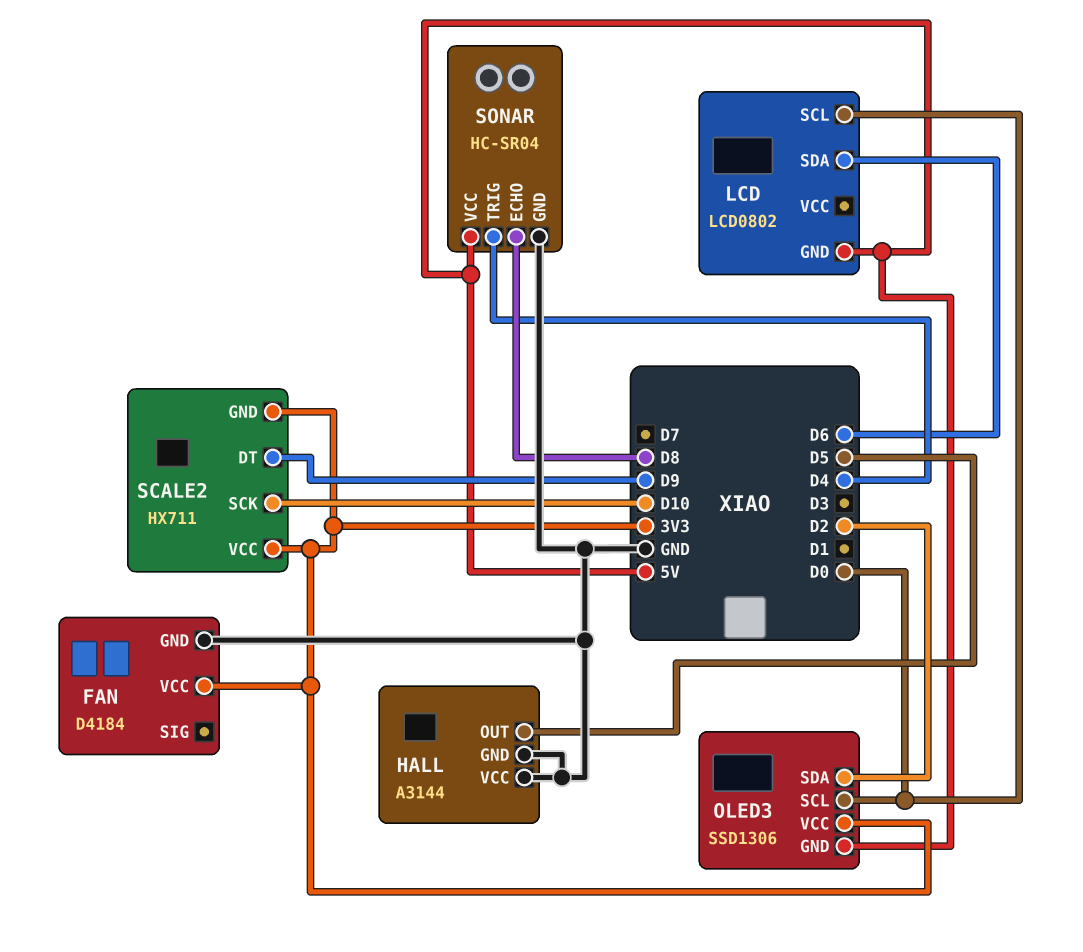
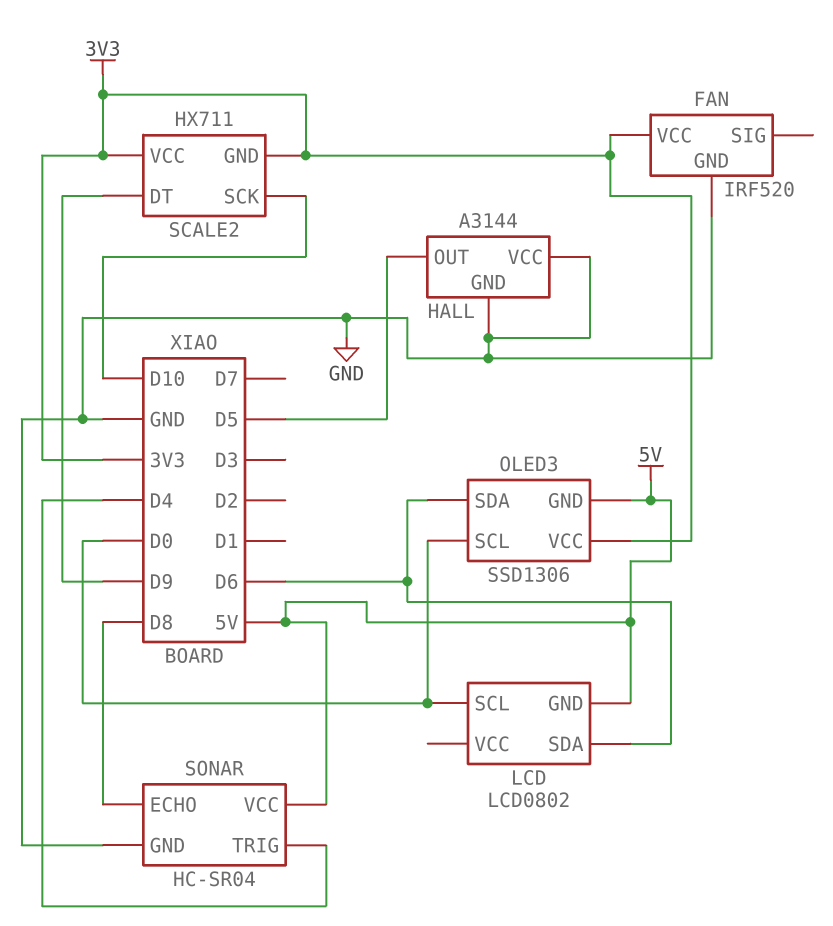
FAN: D4184 -> IRF520
OLED3 pin SDA: D2 -> D6

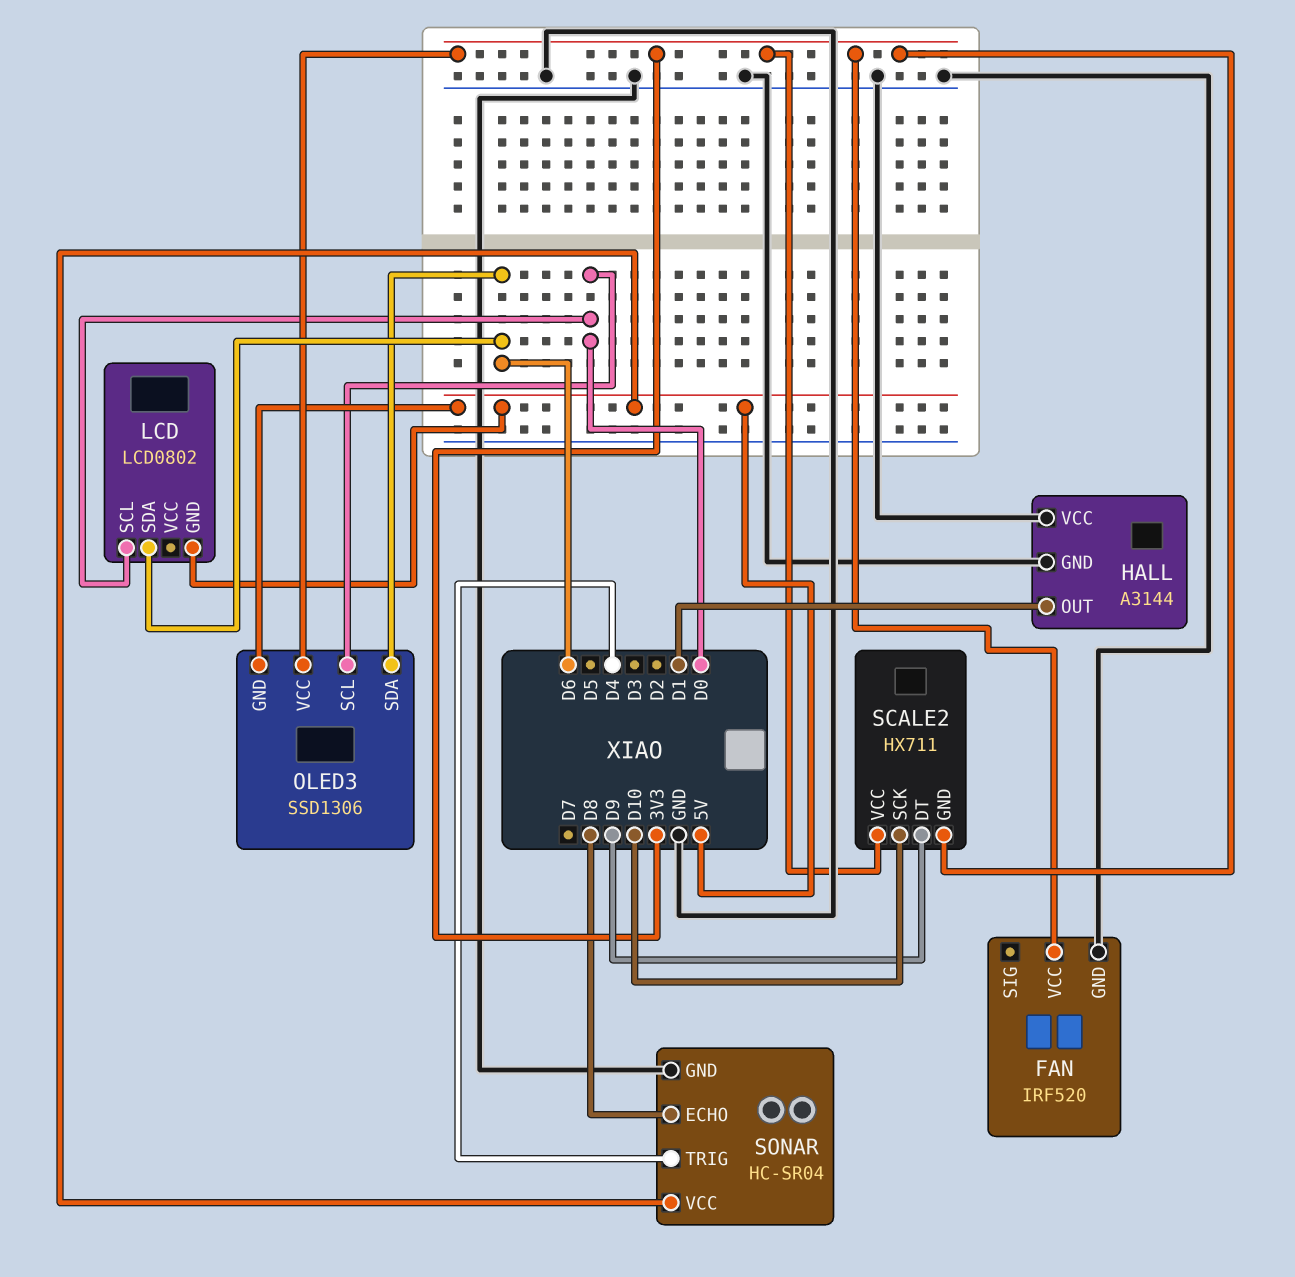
HALL pin OUT: D5 -> D1

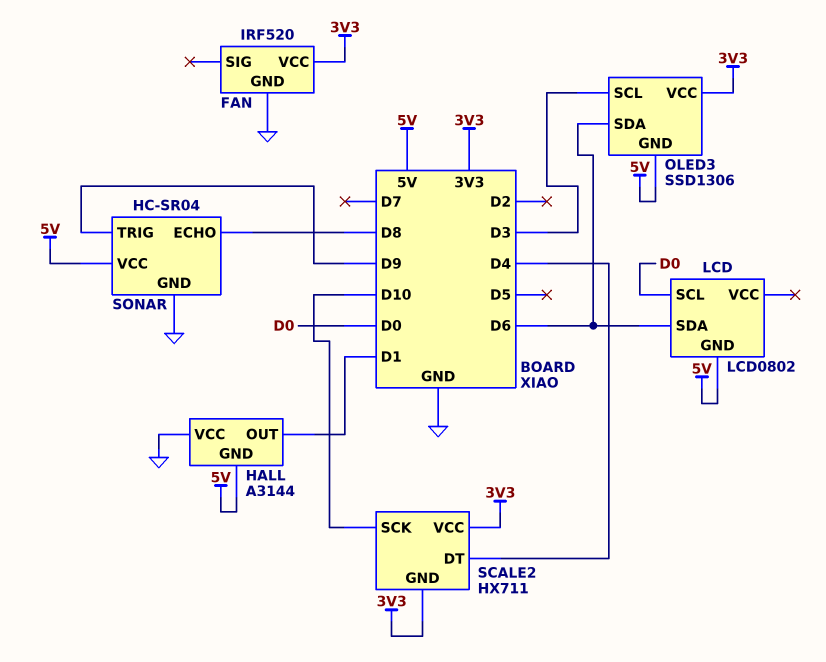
HALL pin GND: GND -> 5V
OLED3 pin SCL: D0 -> D3
SCALE2 pin DT: D9 -> D4
SONAR pin TRIG: D4 -> D9

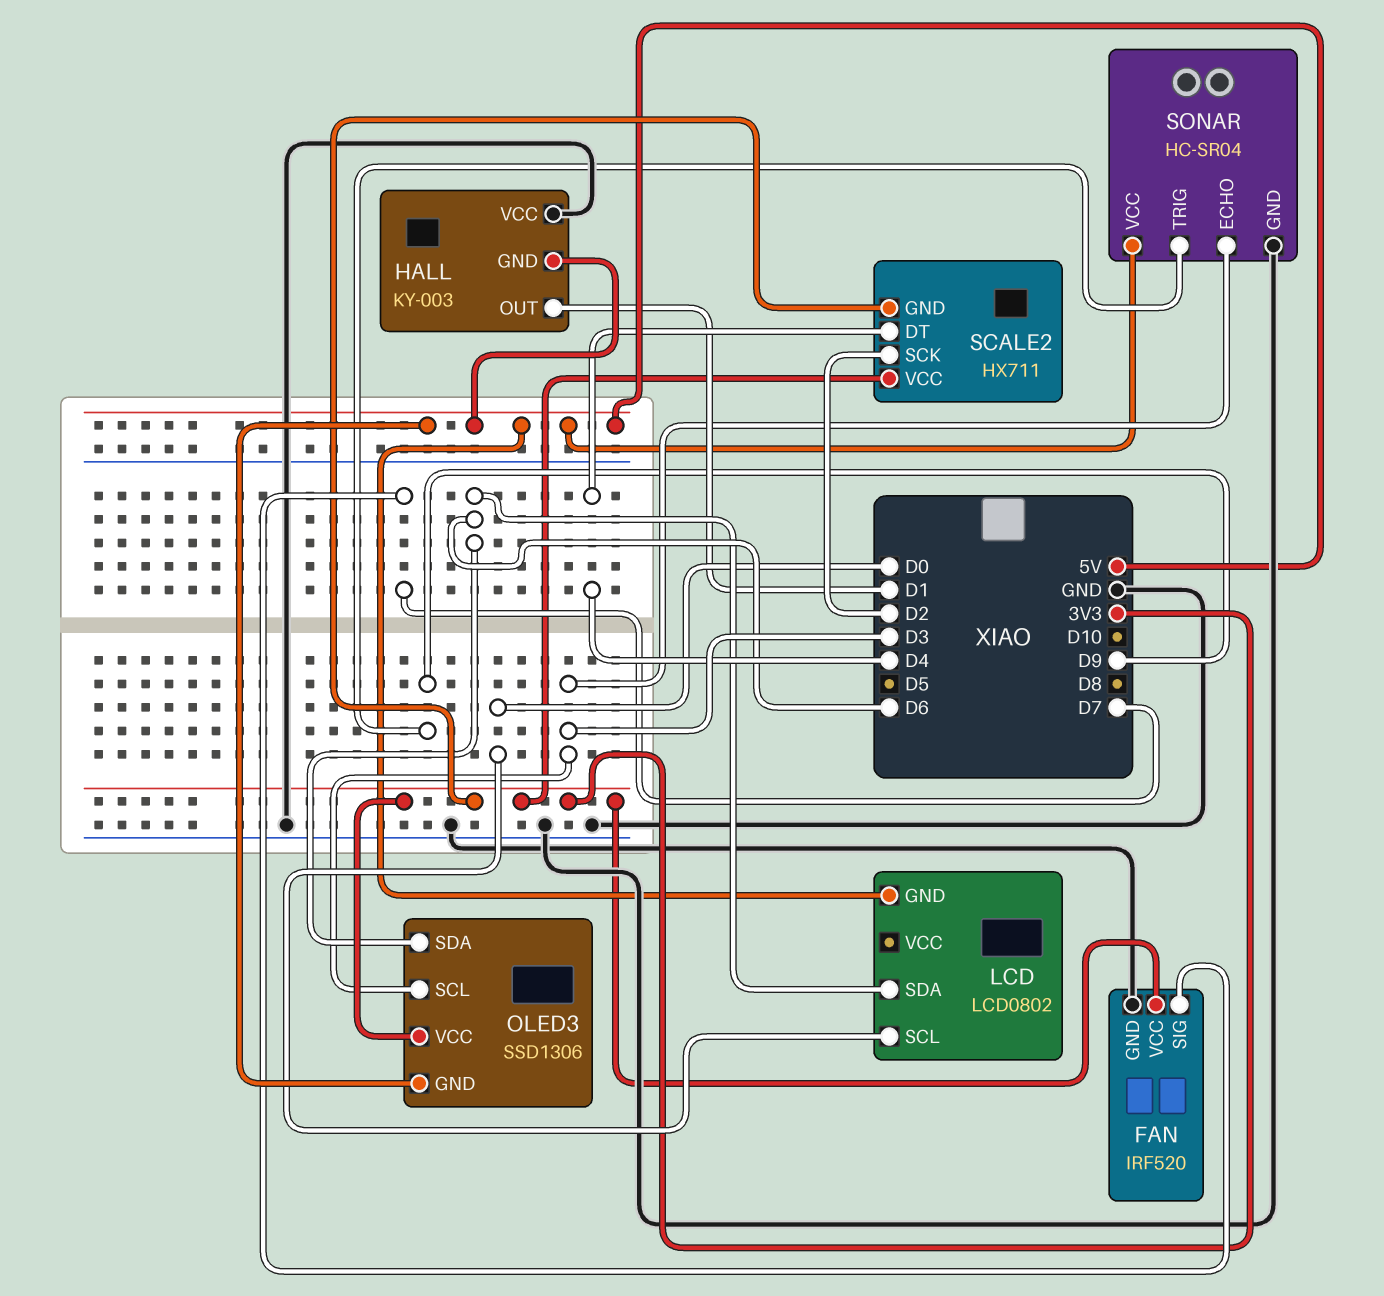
FAN pin SIG: none -> D7
HALL: A3144 -> KY-003
SCALE2 pin SCK: D10 -> D2
SONAR pin ECHO: D8 -> D3

